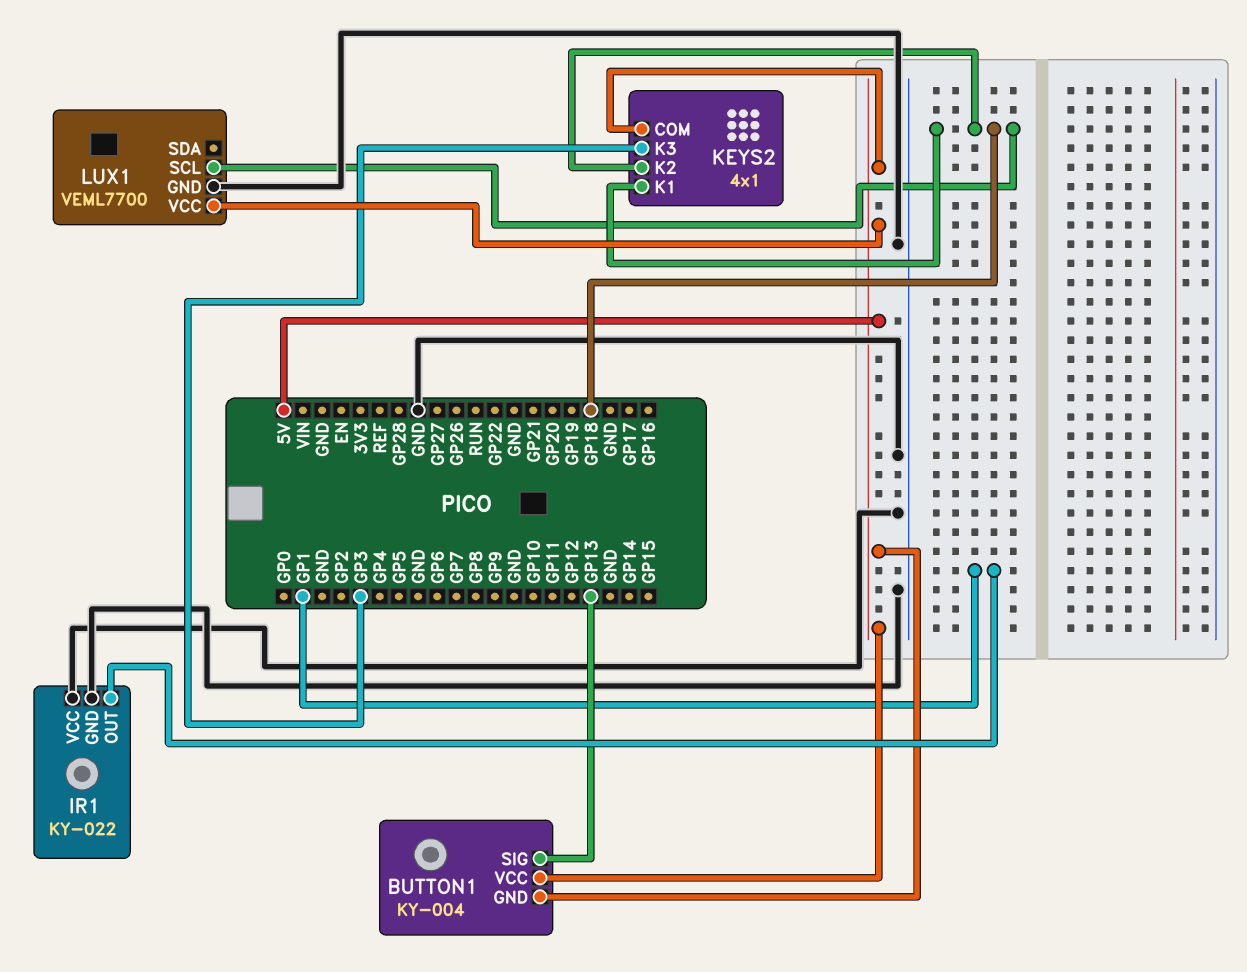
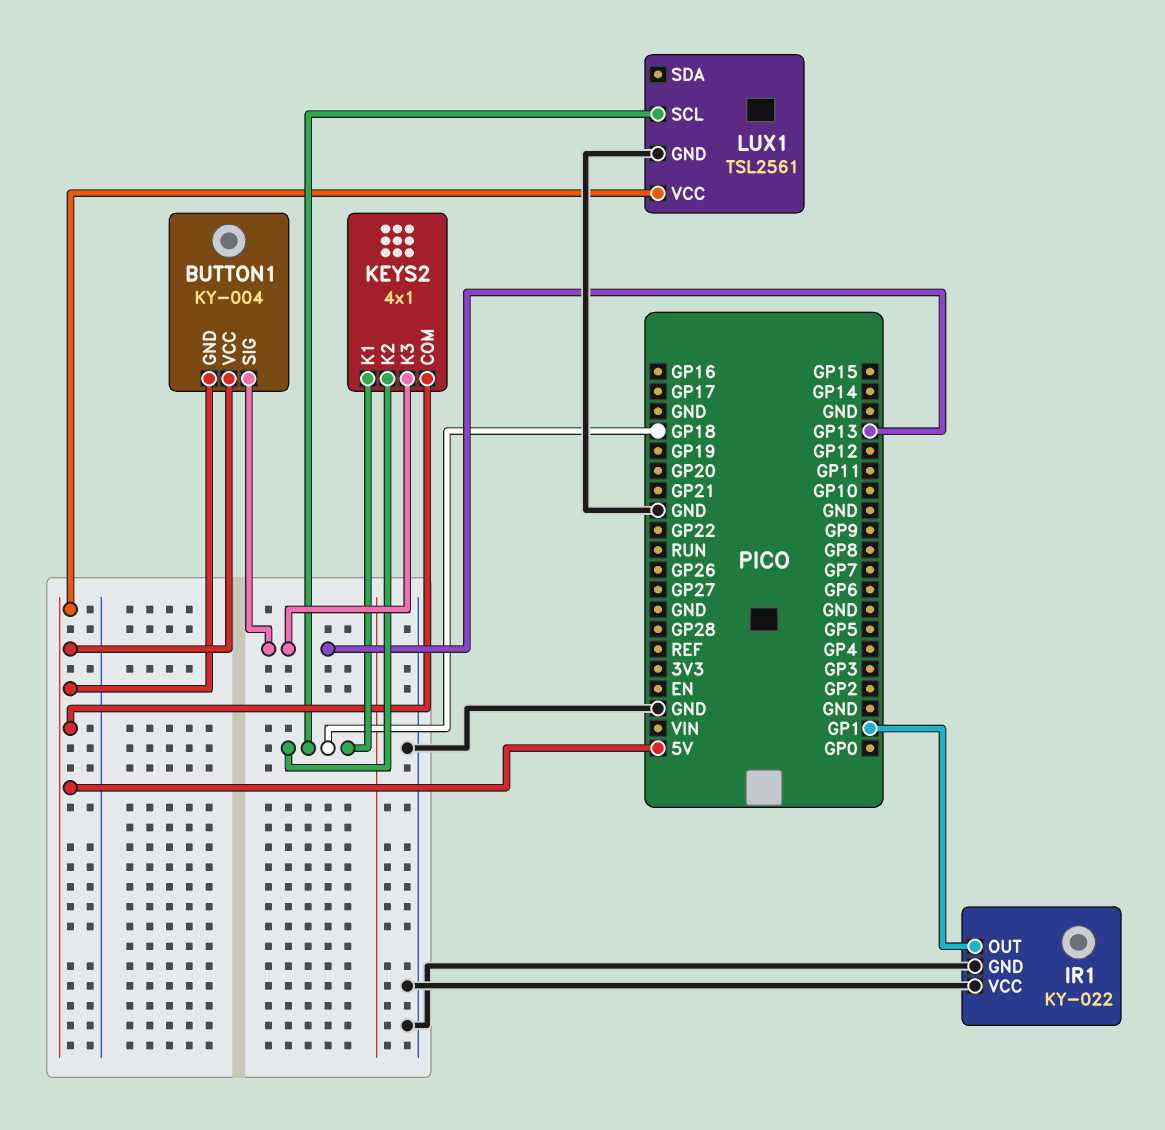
KEYS2 pin K3: GP3 -> GP13
LUX1: VEML7700 -> TSL2561

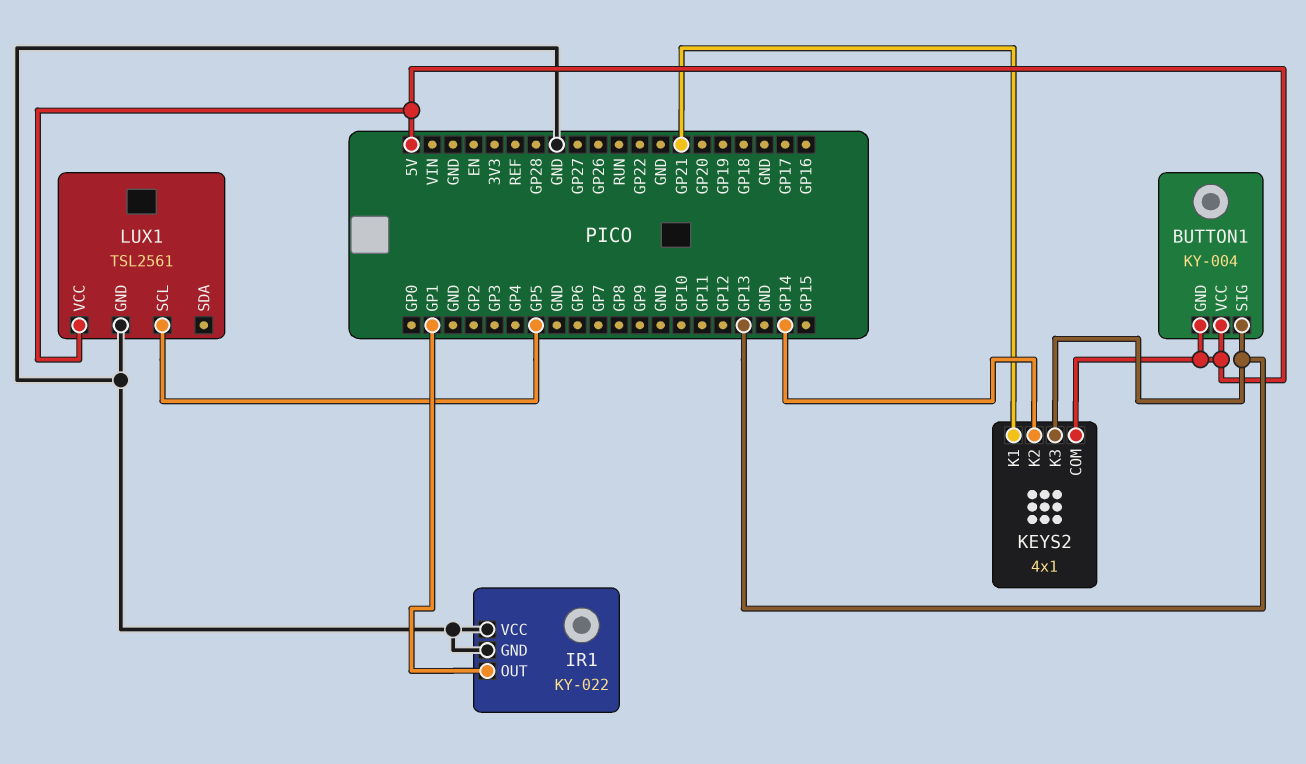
KEYS2 pin K1: GP18 -> GP21
KEYS2 pin K2: GP18 -> GP14
LUX1 pin SCL: GP18 -> GP5

